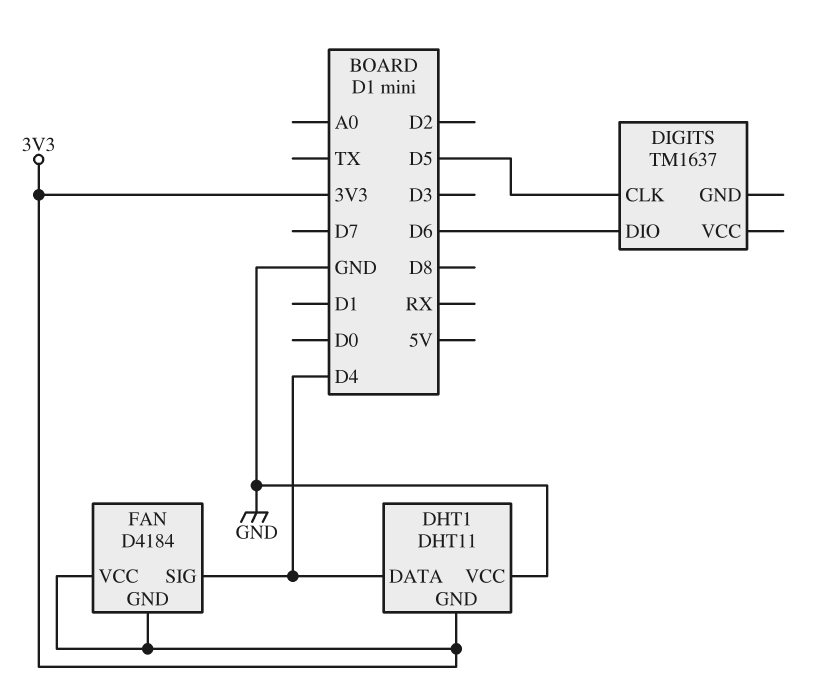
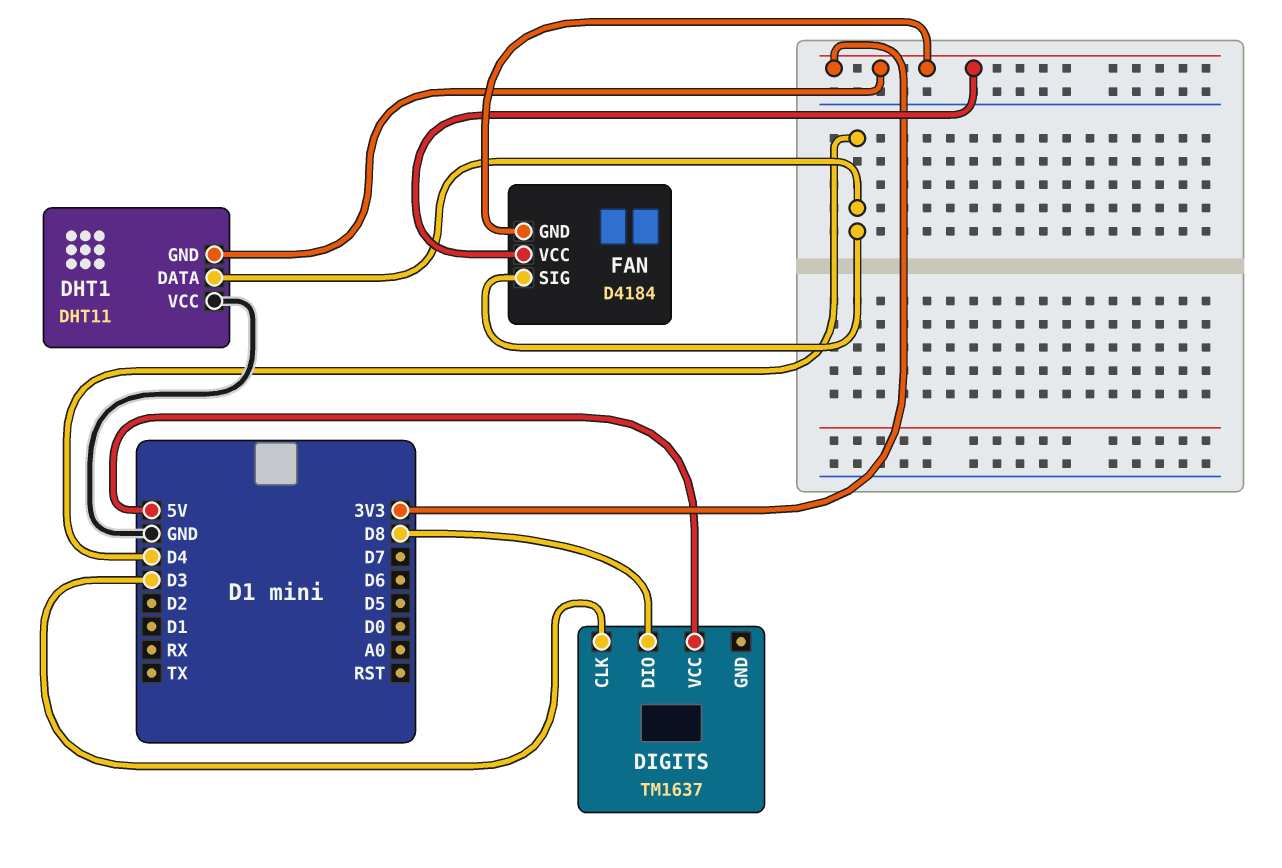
DIGITS pin CLK: D5 -> D3
DIGITS pin DIO: D6 -> D8
DIGITS pin VCC: none -> 5V

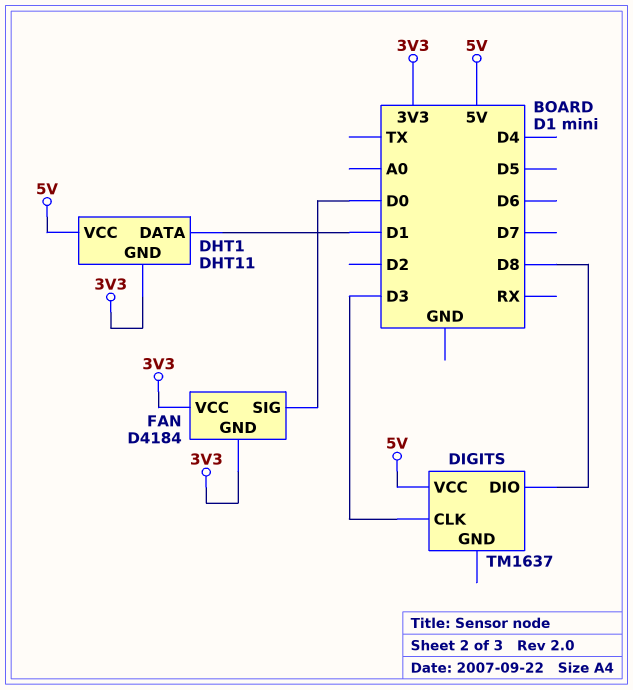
DHT1 pin DATA: D4 -> D1
DHT1 pin VCC: GND -> 5V
FAN pin SIG: D4 -> D0

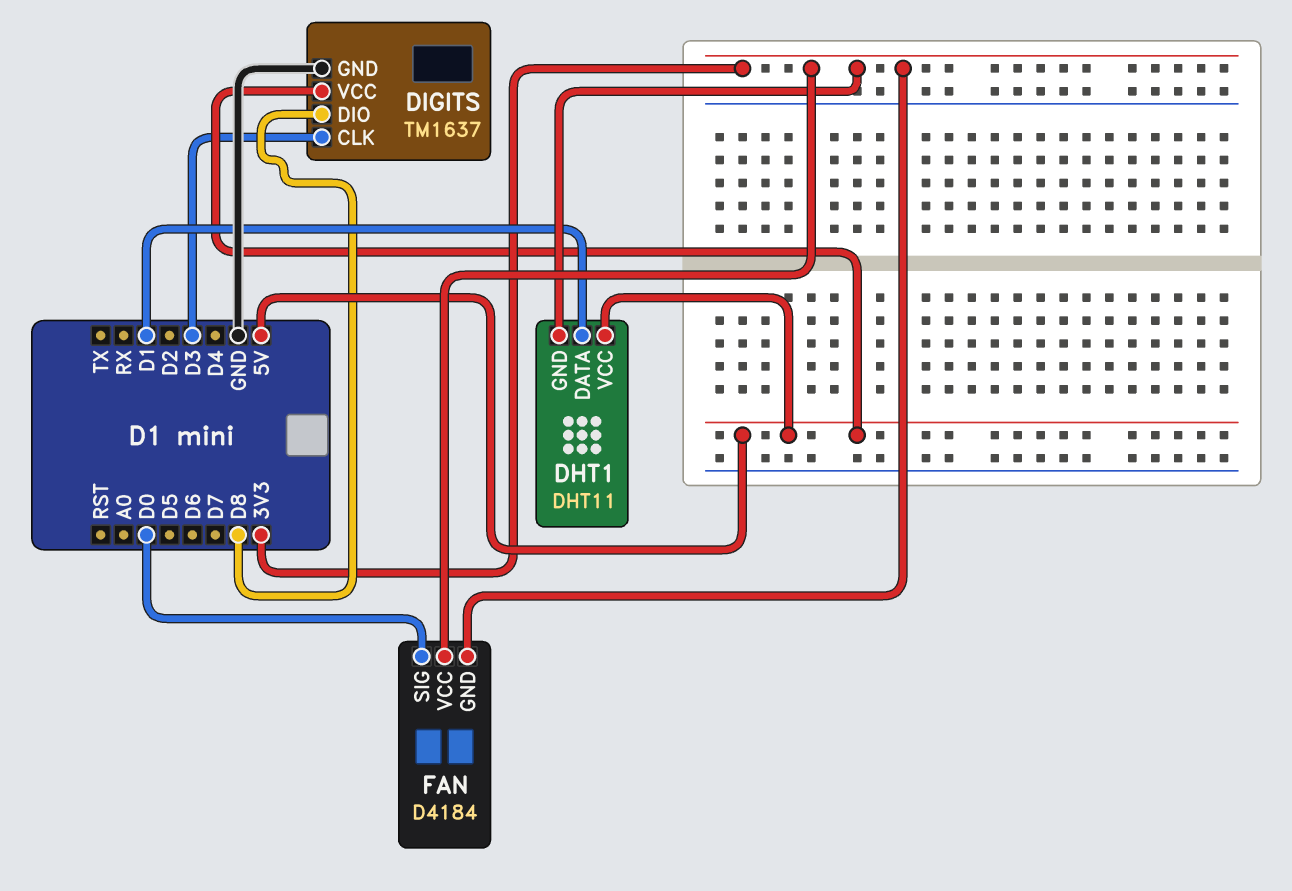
DIGITS pin GND: none -> GND

